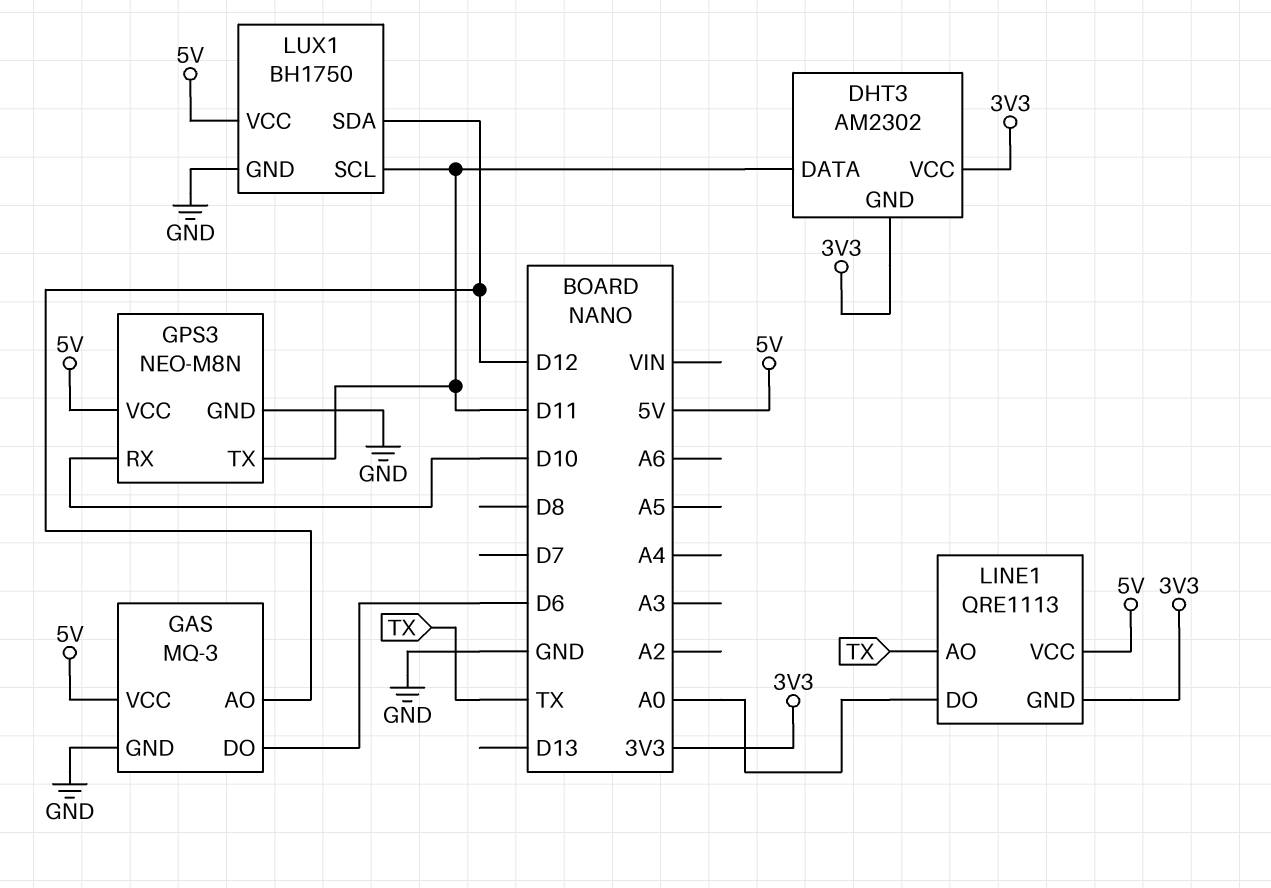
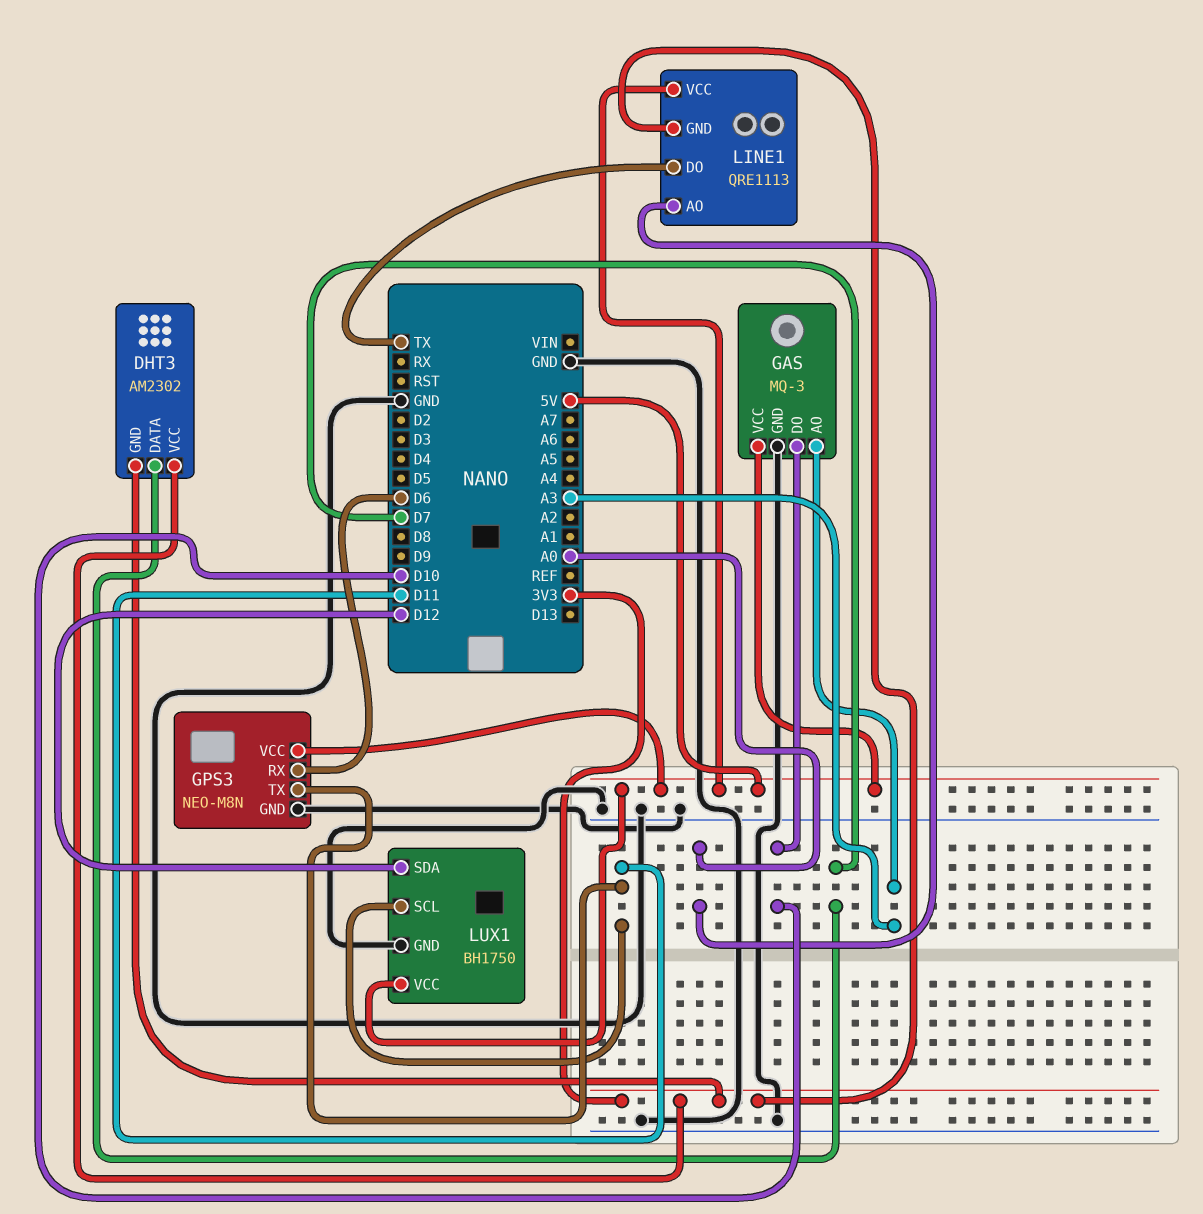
DHT3 pin DATA: D11 -> D7
GAS pin AO: D12 -> A3
GAS pin DO: D6 -> D10
GPS3 pin RX: D10 -> D6
LINE1 pin AO: TX -> A0
LINE1 pin DO: A0 -> TX

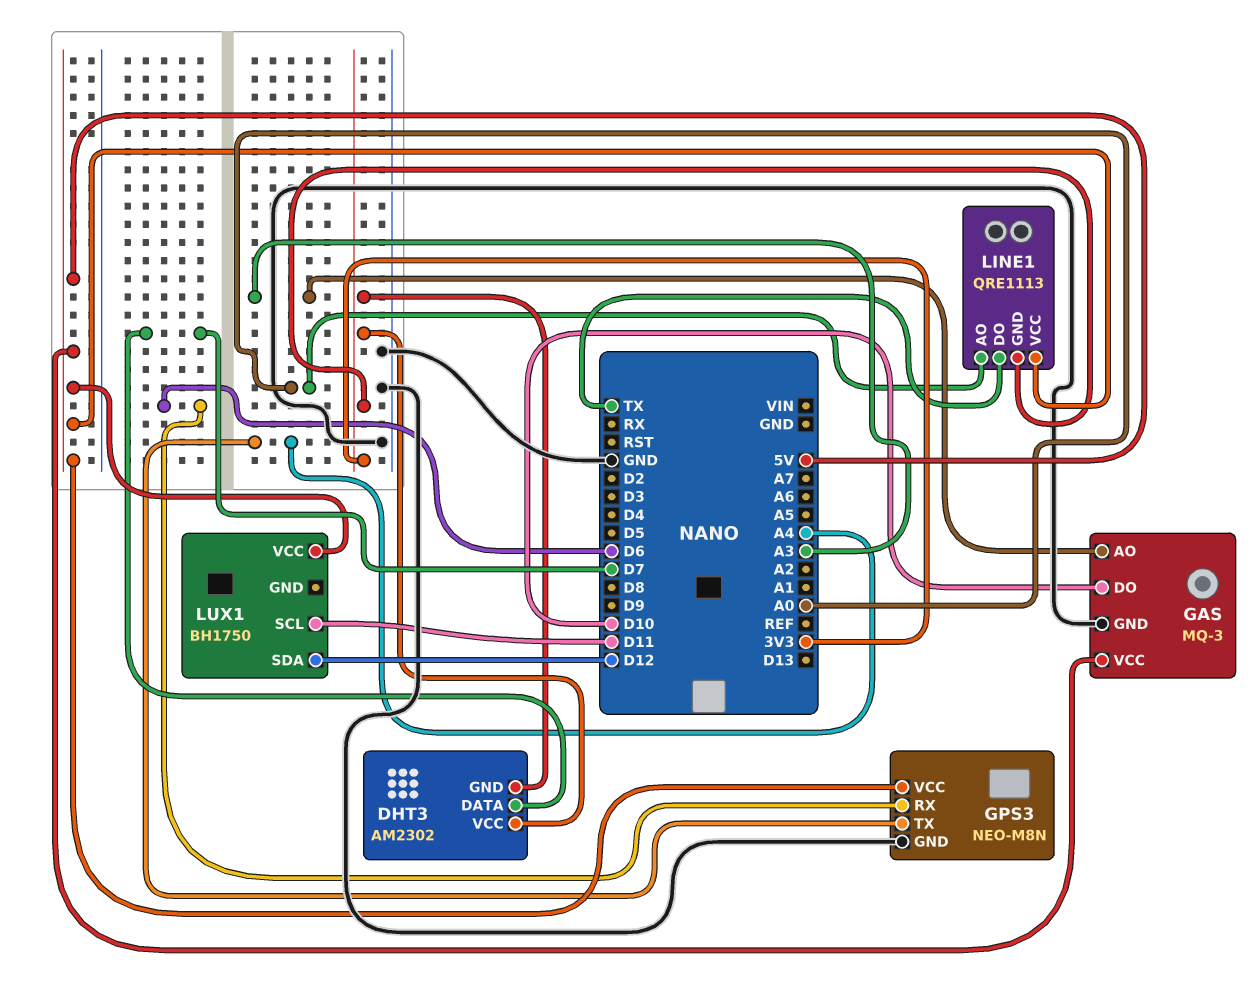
GPS3 pin TX: D11 -> A4
LUX1 pin GND: GND -> none

